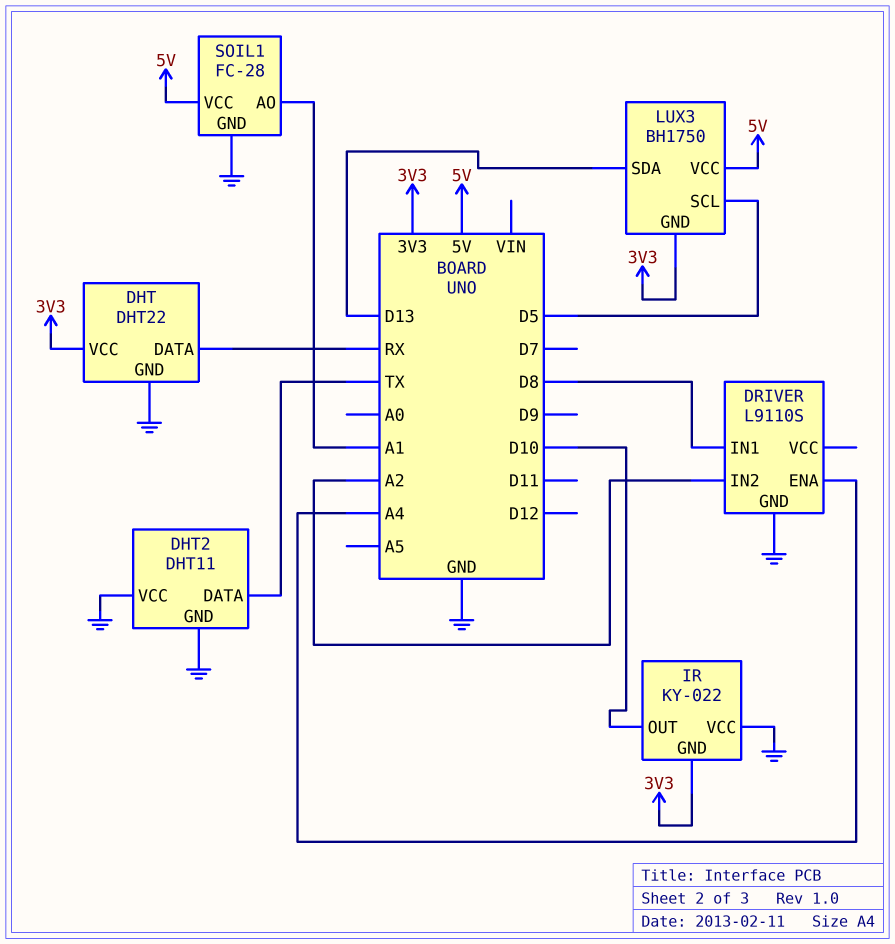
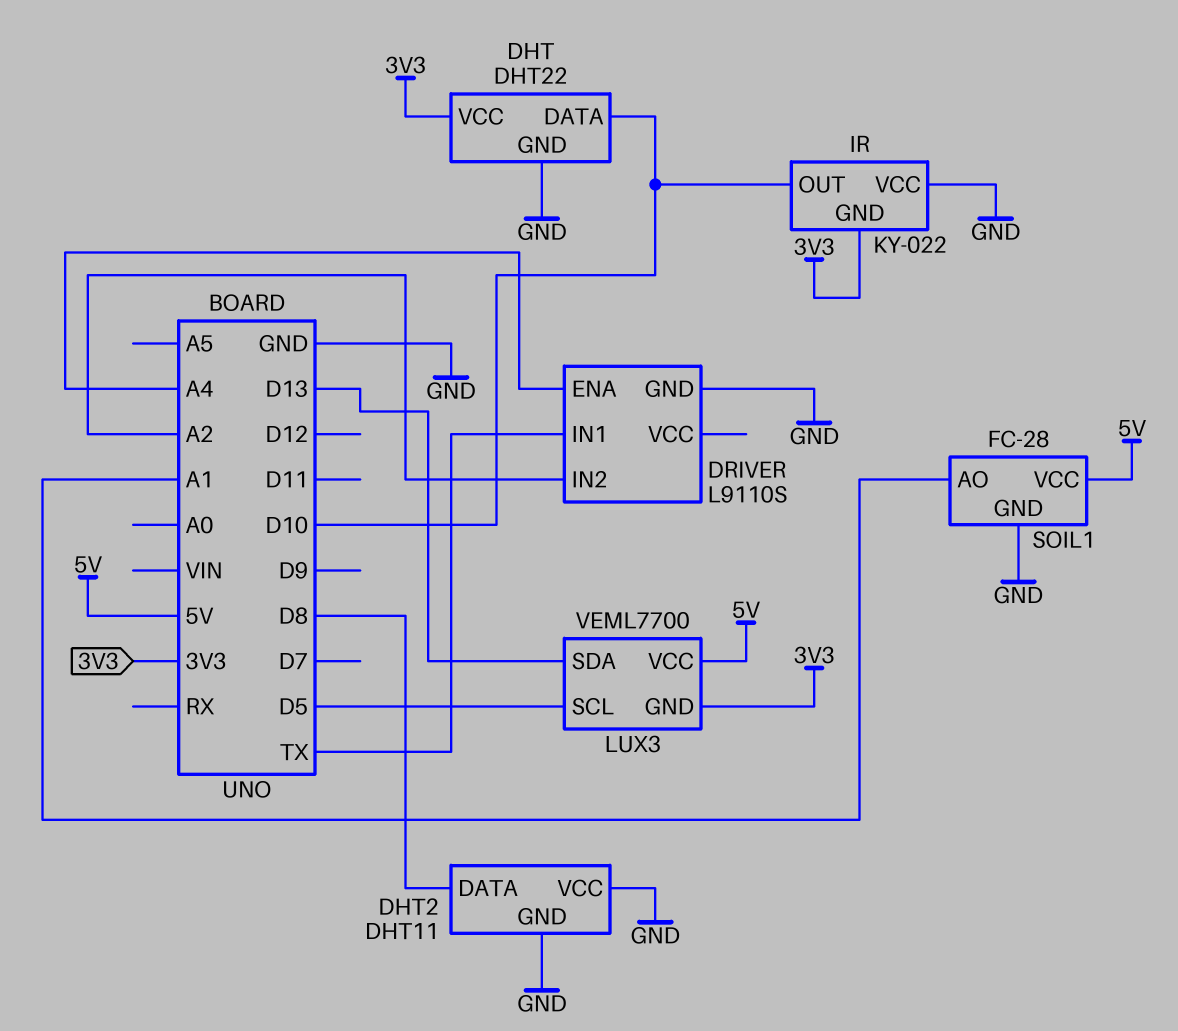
DHT pin DATA: RX -> D10
DHT2 pin DATA: TX -> D8
DRIVER pin IN1: D8 -> TX
LUX3: BH1750 -> VEML7700

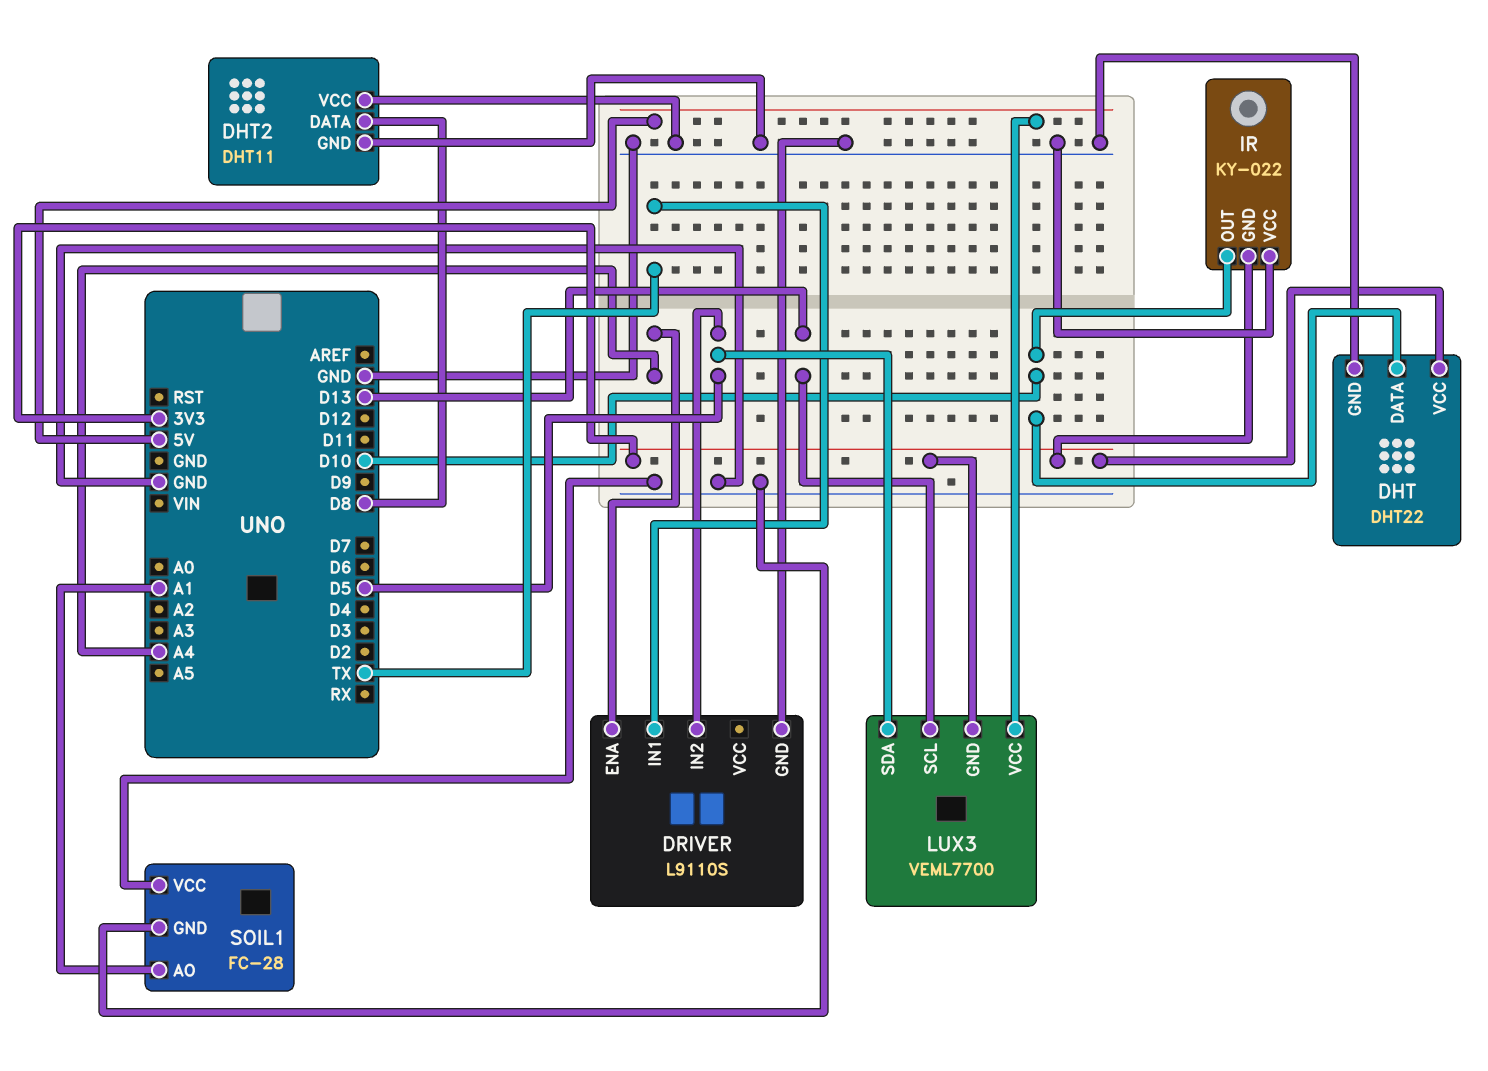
DRIVER pin IN2: A2 -> D5
LUX3 pin SCL: D5 -> D13
LUX3 pin SDA: D13 -> D5
SOIL1 pin VCC: 5V -> GND

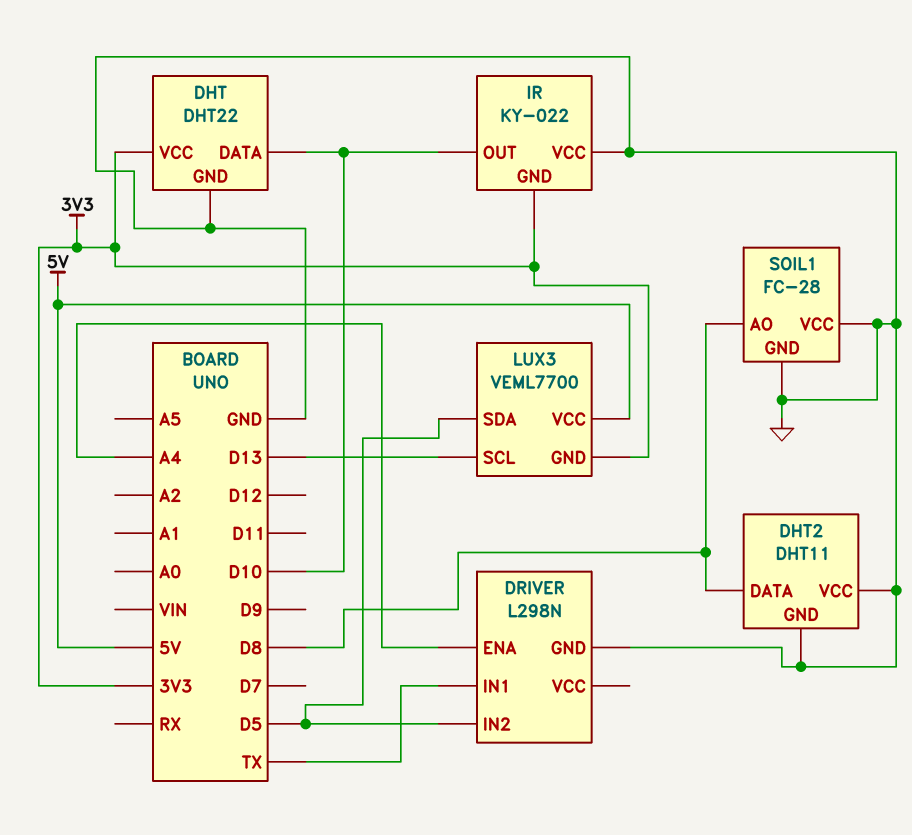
DRIVER: L9110S -> L298N
SOIL1 pin AO: A1 -> D8

